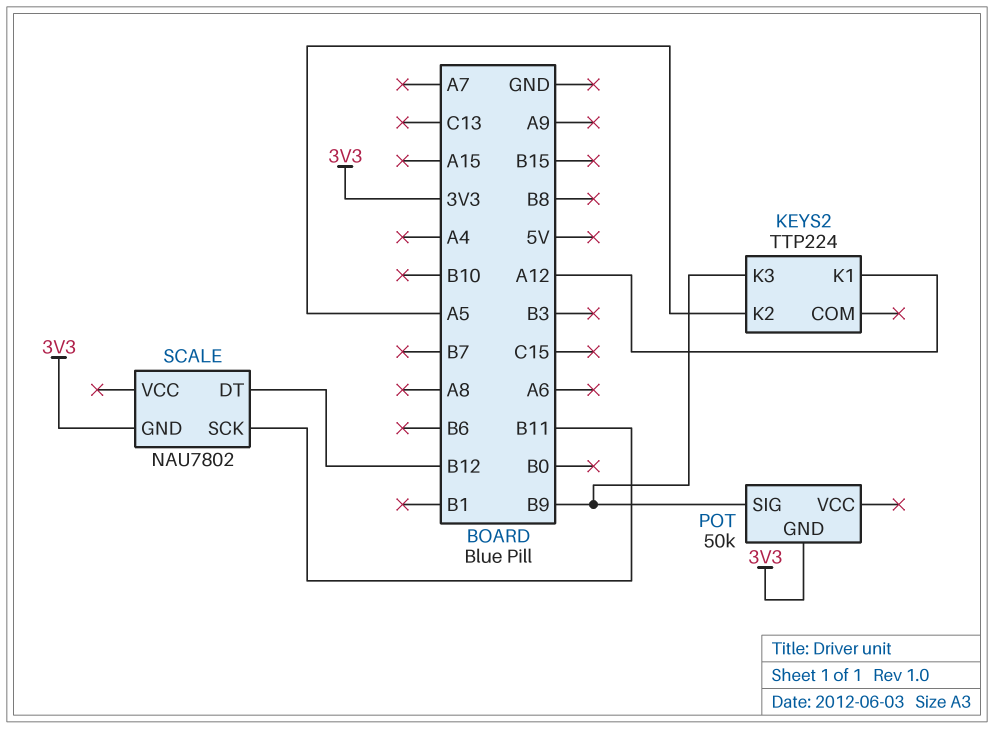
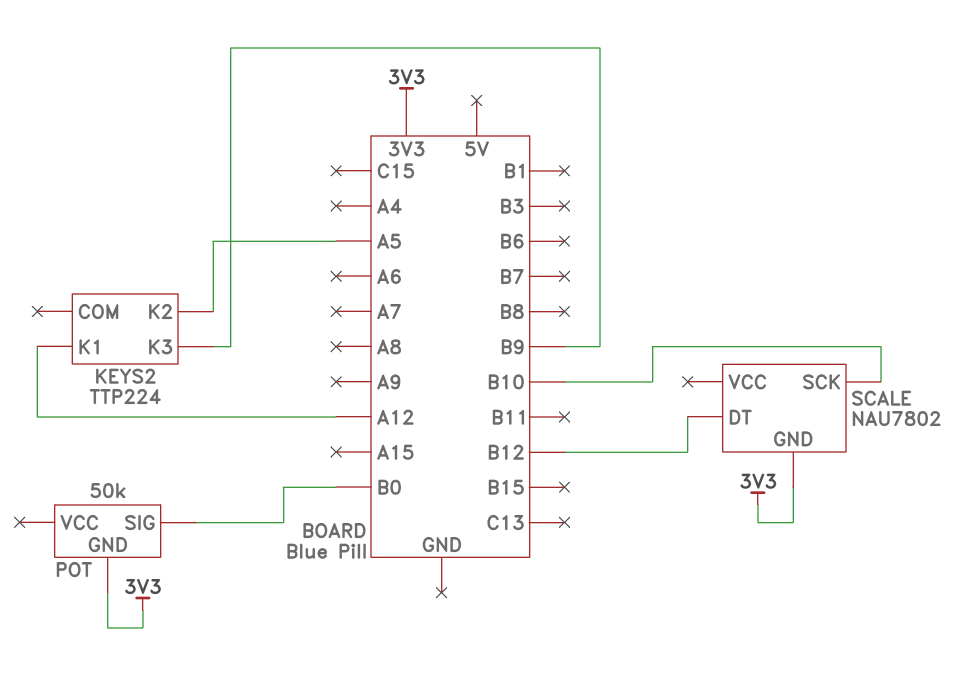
POT pin SIG: B9 -> B0
SCALE pin SCK: B11 -> B10

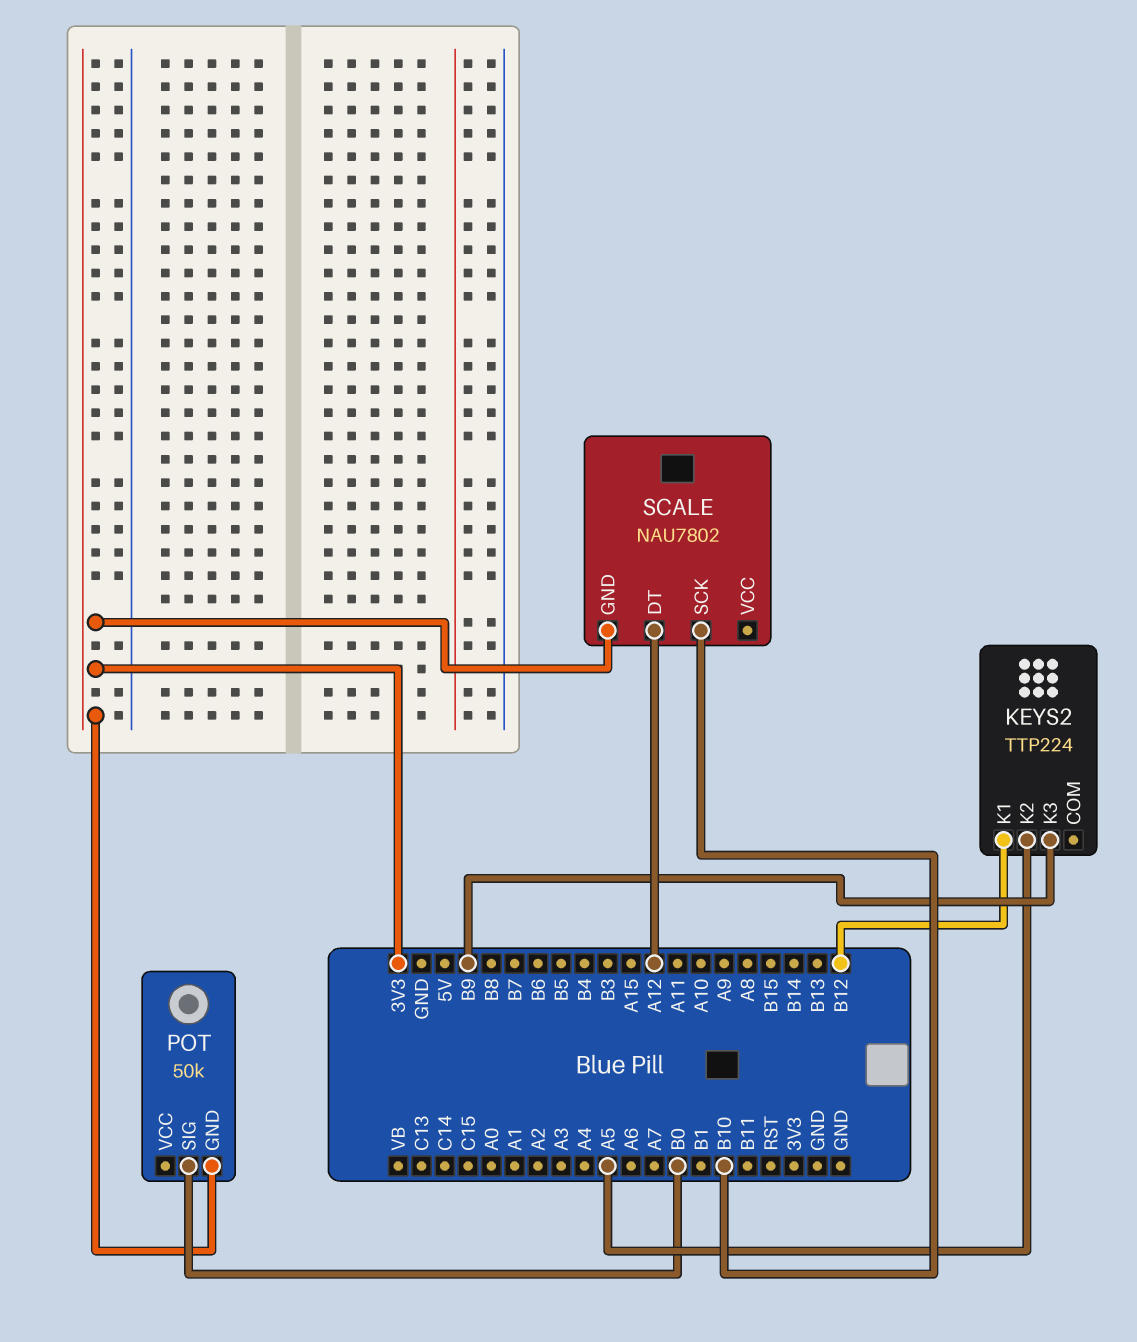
KEYS2 pin K1: A12 -> B12
SCALE pin DT: B12 -> A12

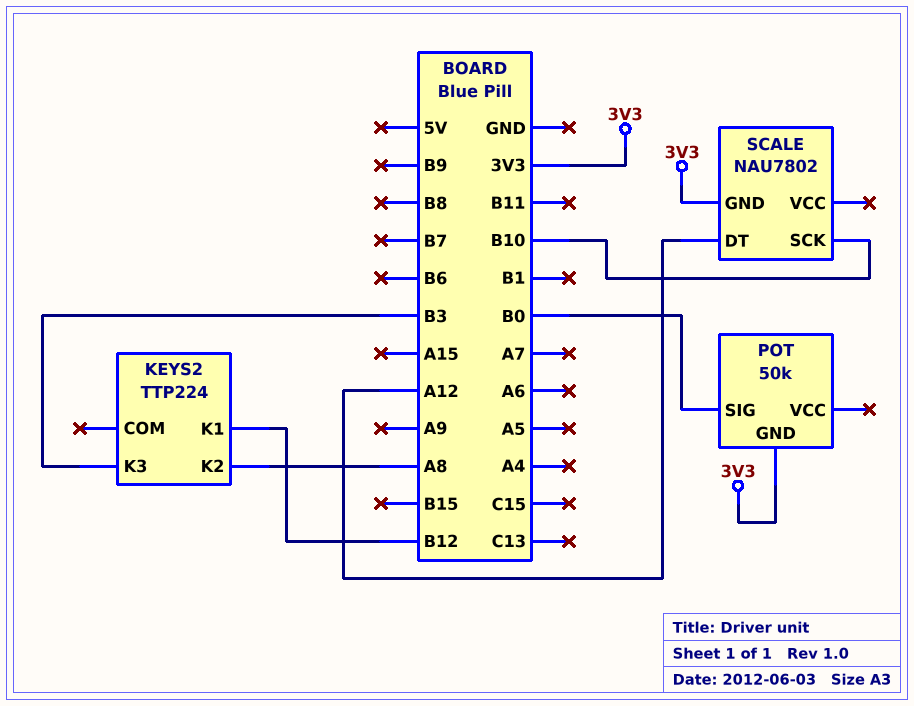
KEYS2 pin K2: A5 -> A8
KEYS2 pin K3: B9 -> B3

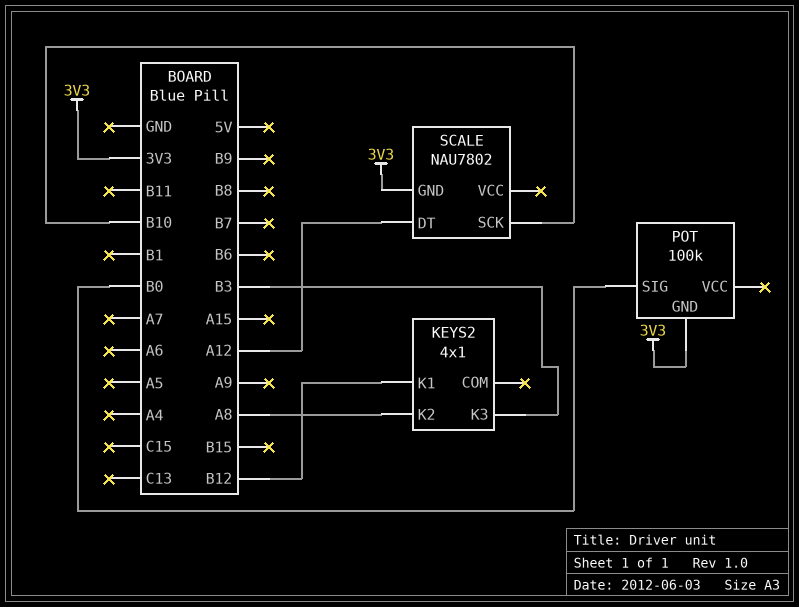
KEYS2: TTP224 -> 4x1
POT: 50k -> 100k

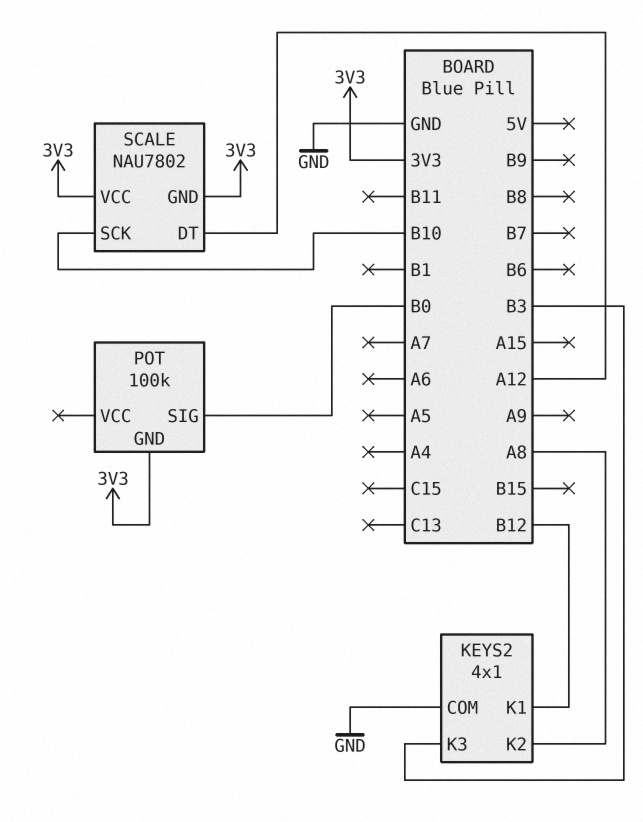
KEYS2 pin COM: none -> GND
SCALE pin VCC: none -> 3V3

